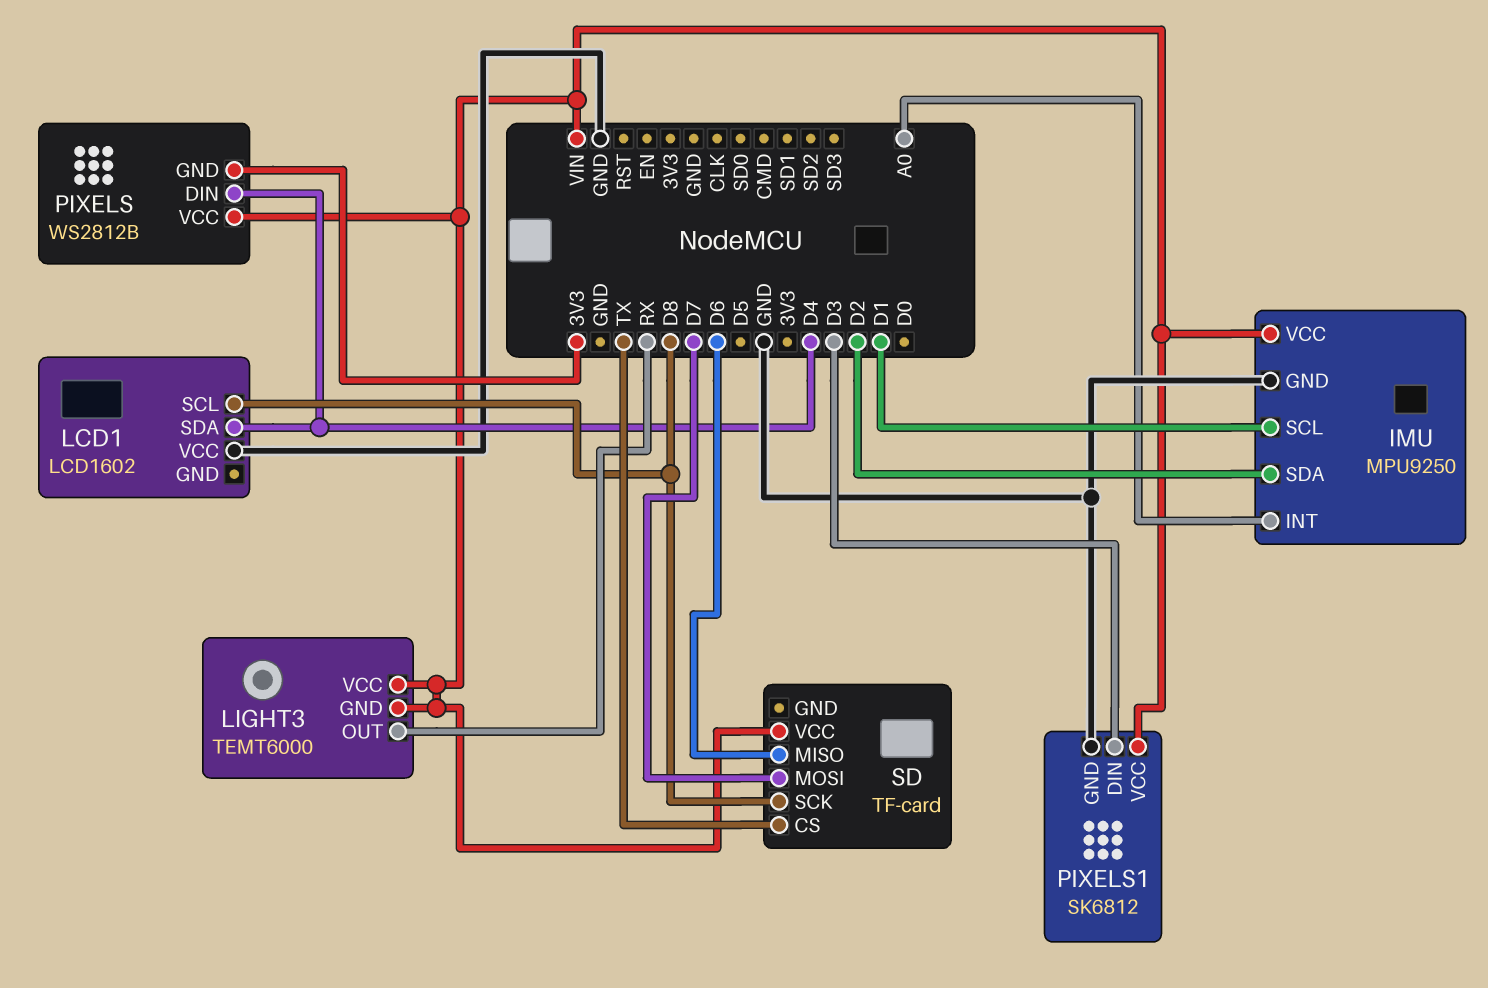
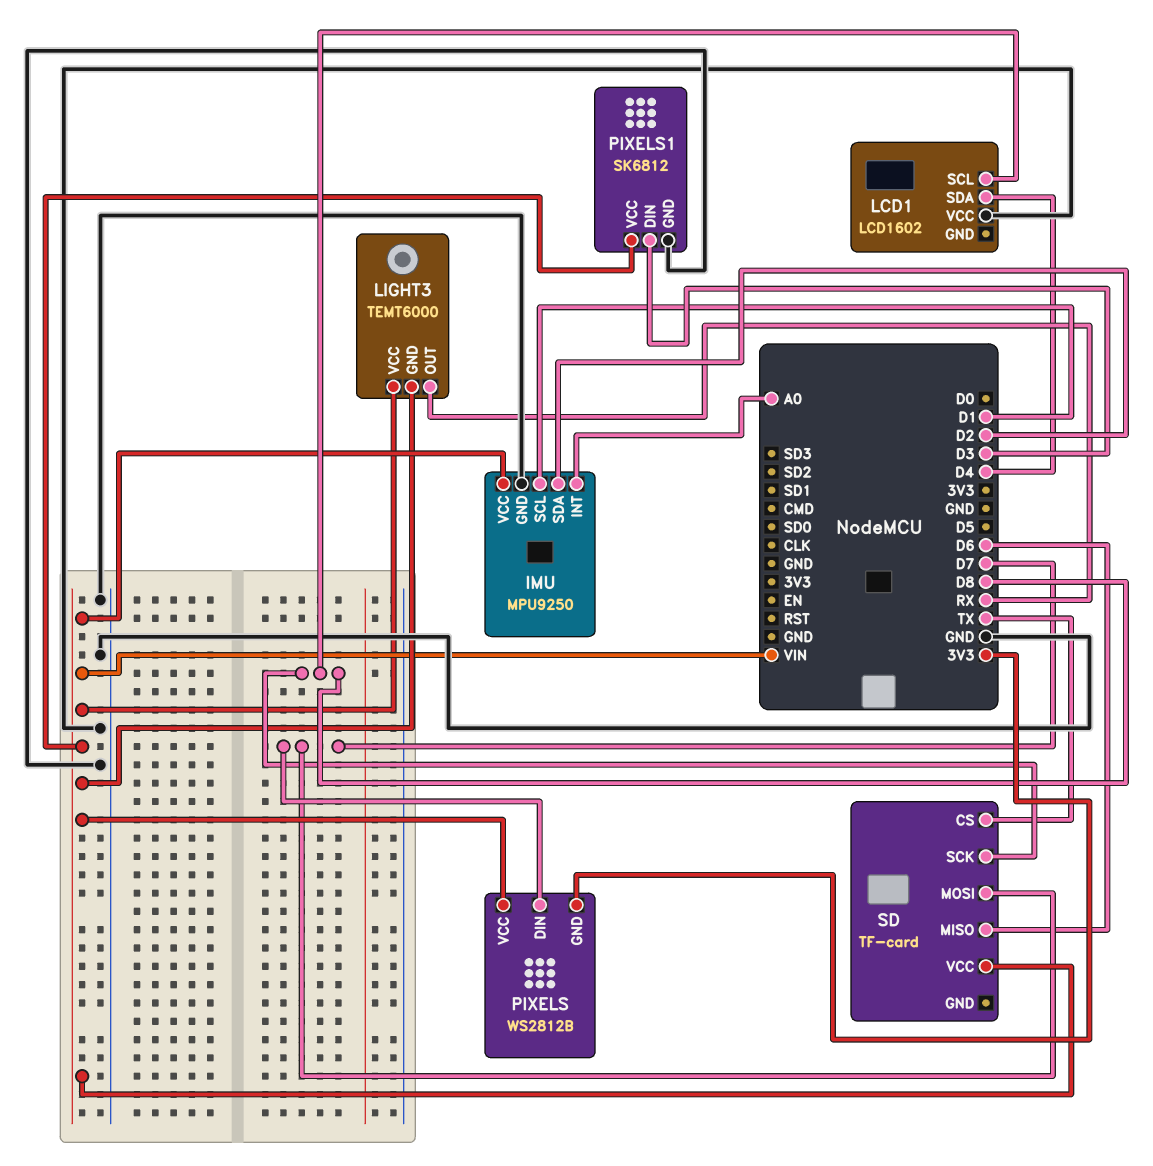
PIXELS pin DIN: D4 -> D7

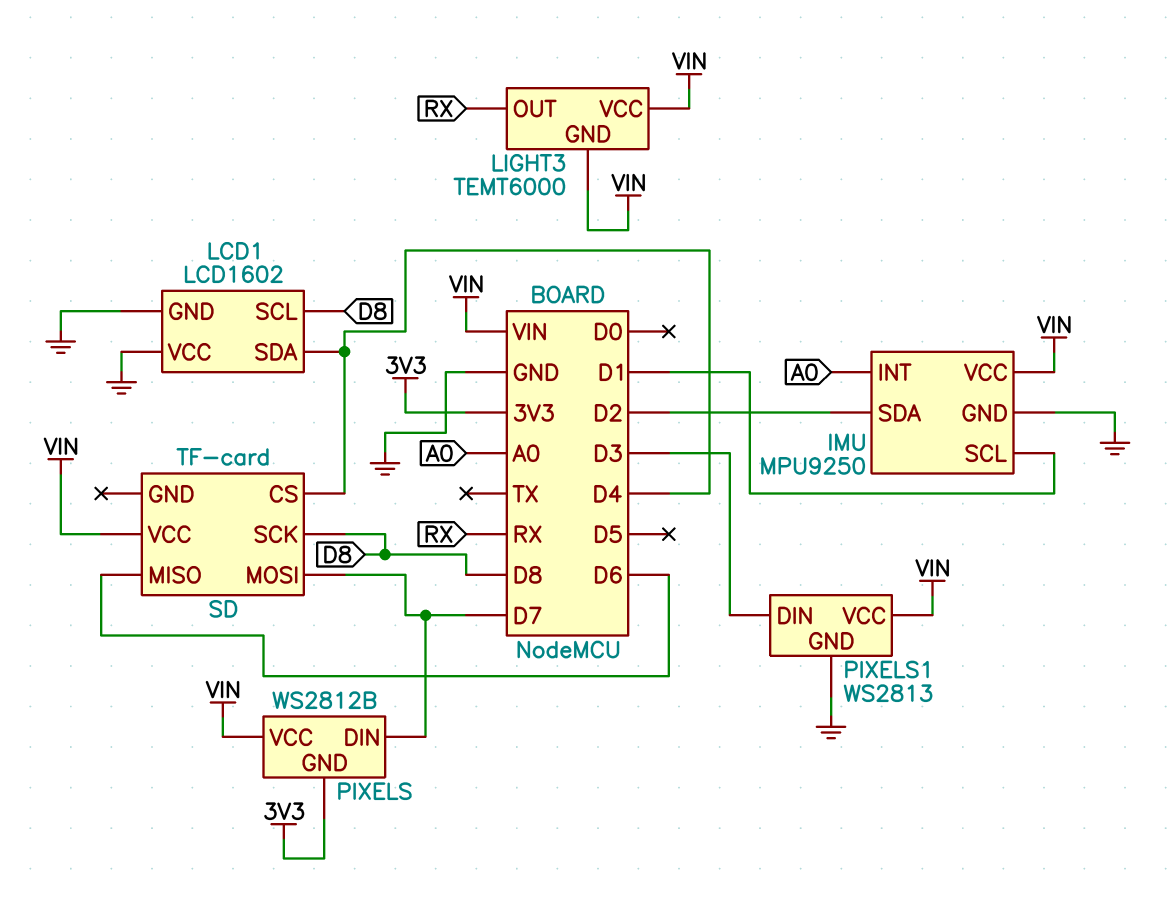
LCD1 pin GND: none -> GND
PIXELS1: SK6812 -> WS2813
SD pin CS: TX -> D4

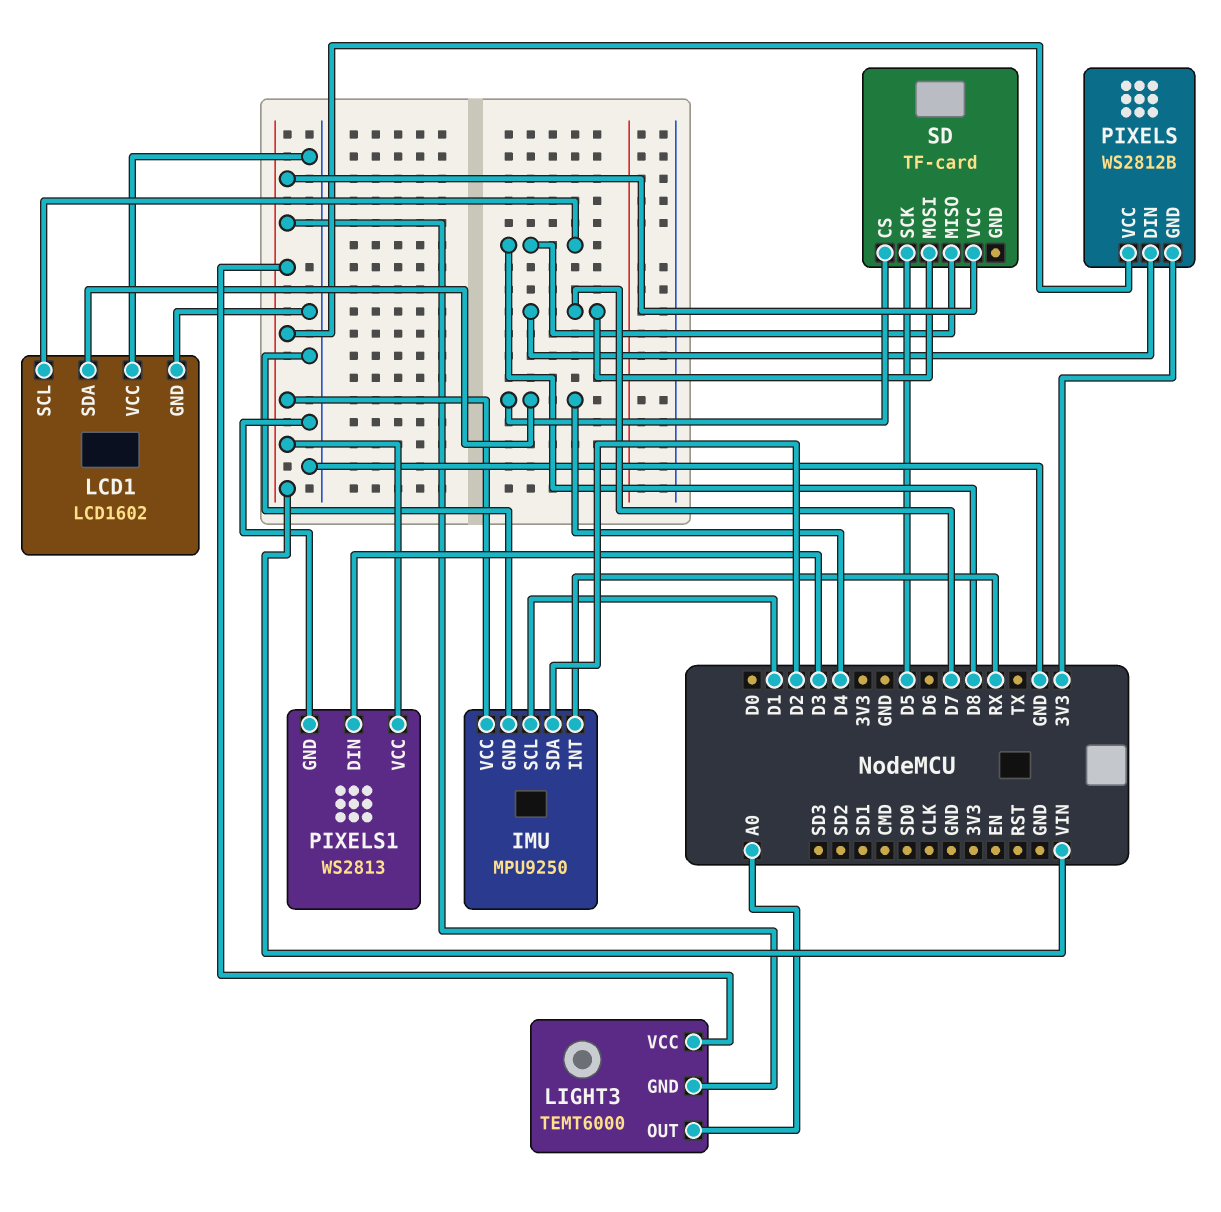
IMU pin INT: A0 -> RX
LIGHT3 pin OUT: RX -> A0
SD pin MISO: D6 -> D8
SD pin SCK: D8 -> D5

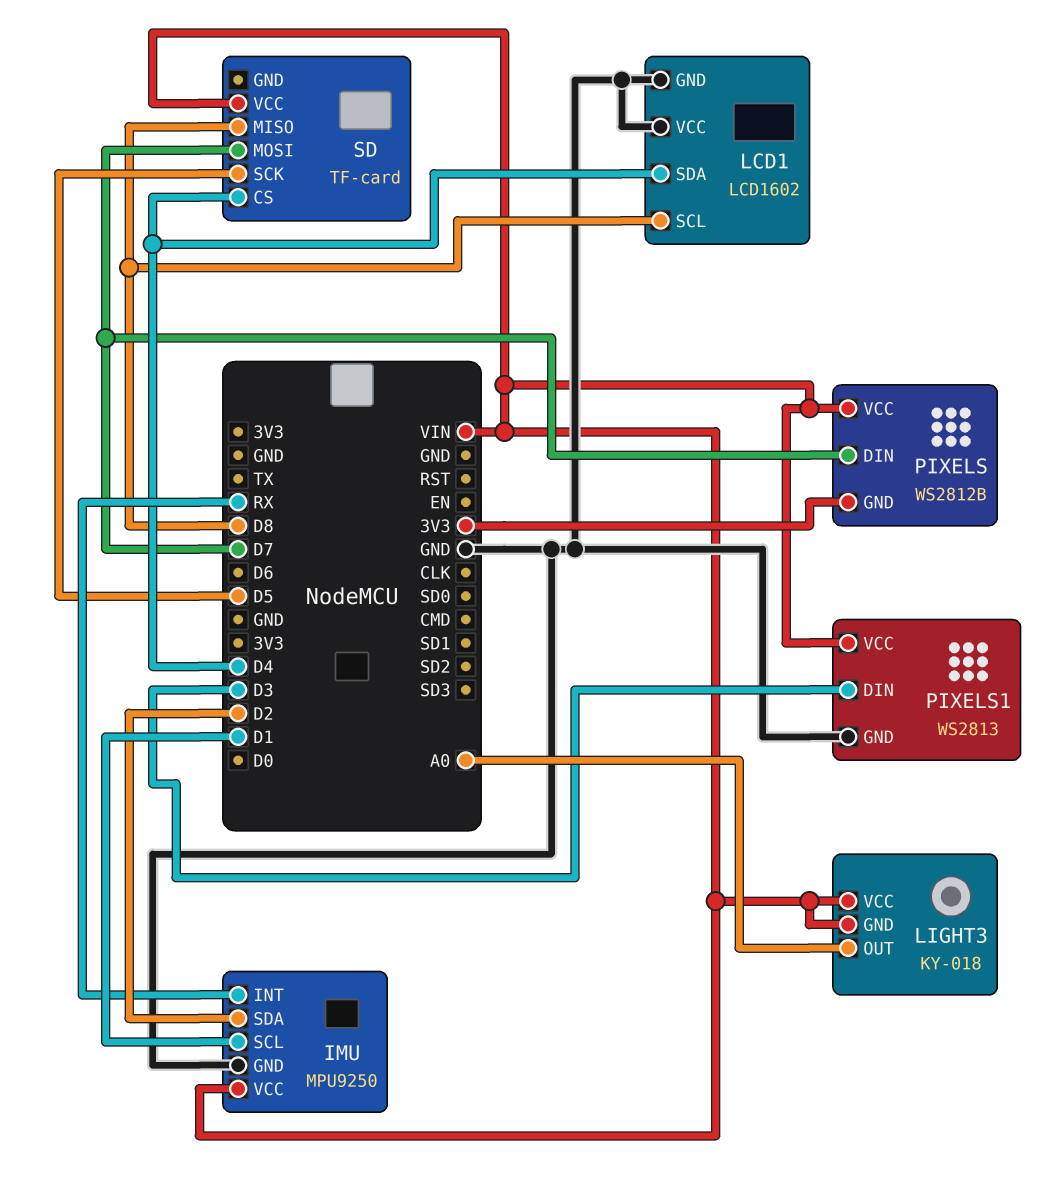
LIGHT3: TEMT6000 -> KY-018

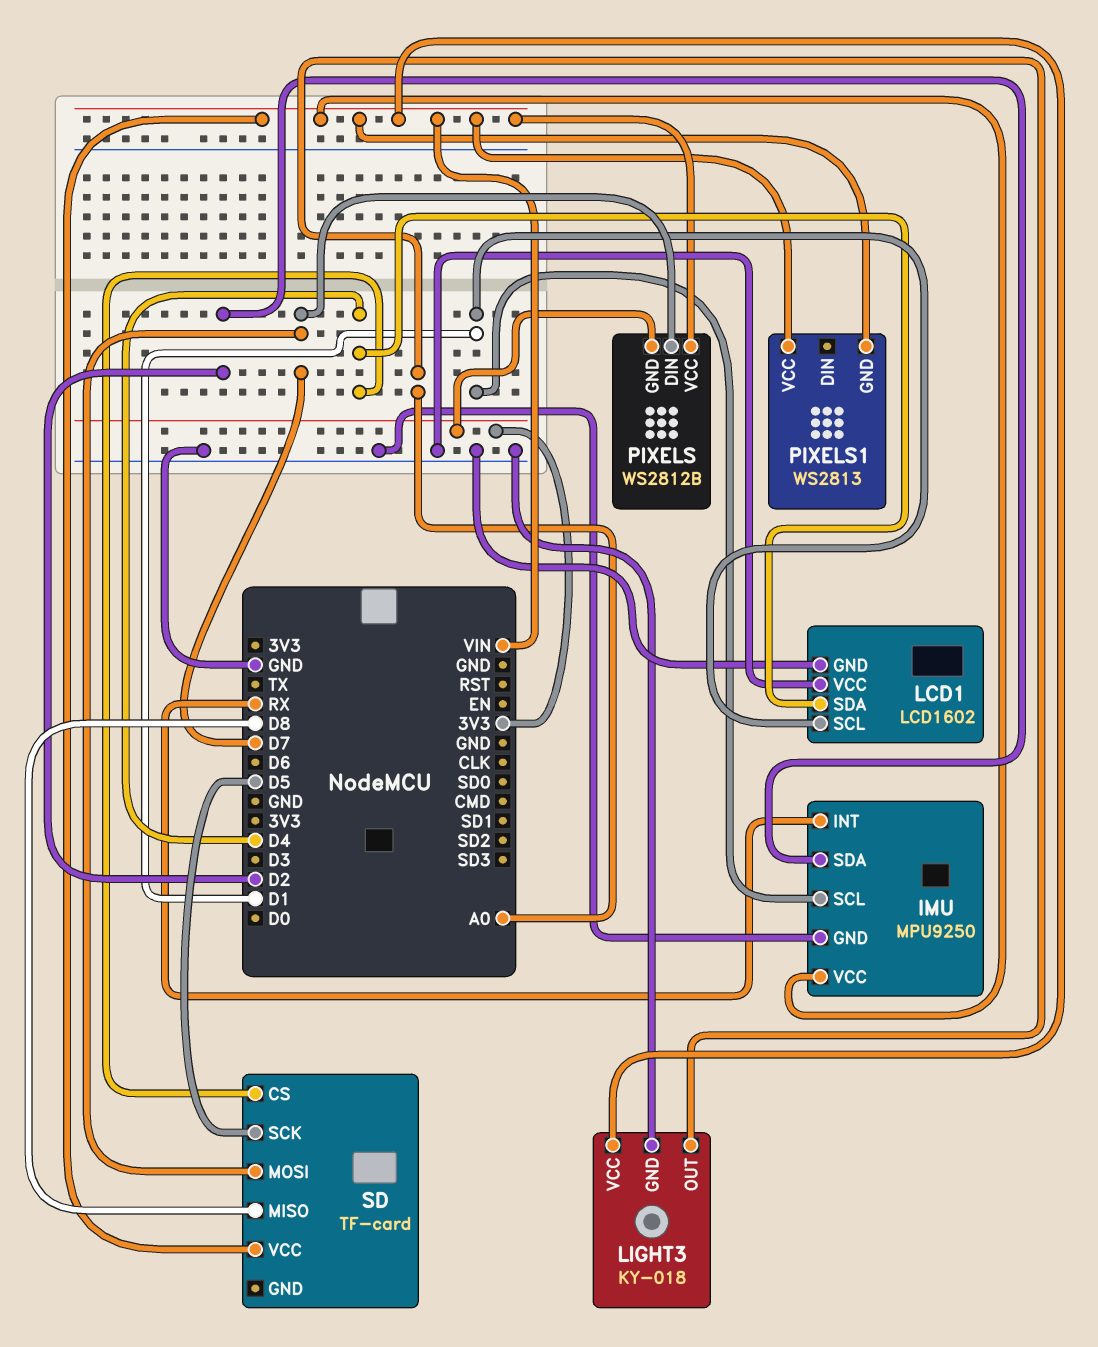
LCD1 pin SCL: D8 -> D1
LIGHT3 pin GND: VIN -> GND
PIXELS1 pin DIN: D3 -> none
PIXELS1 pin GND: GND -> VIN

